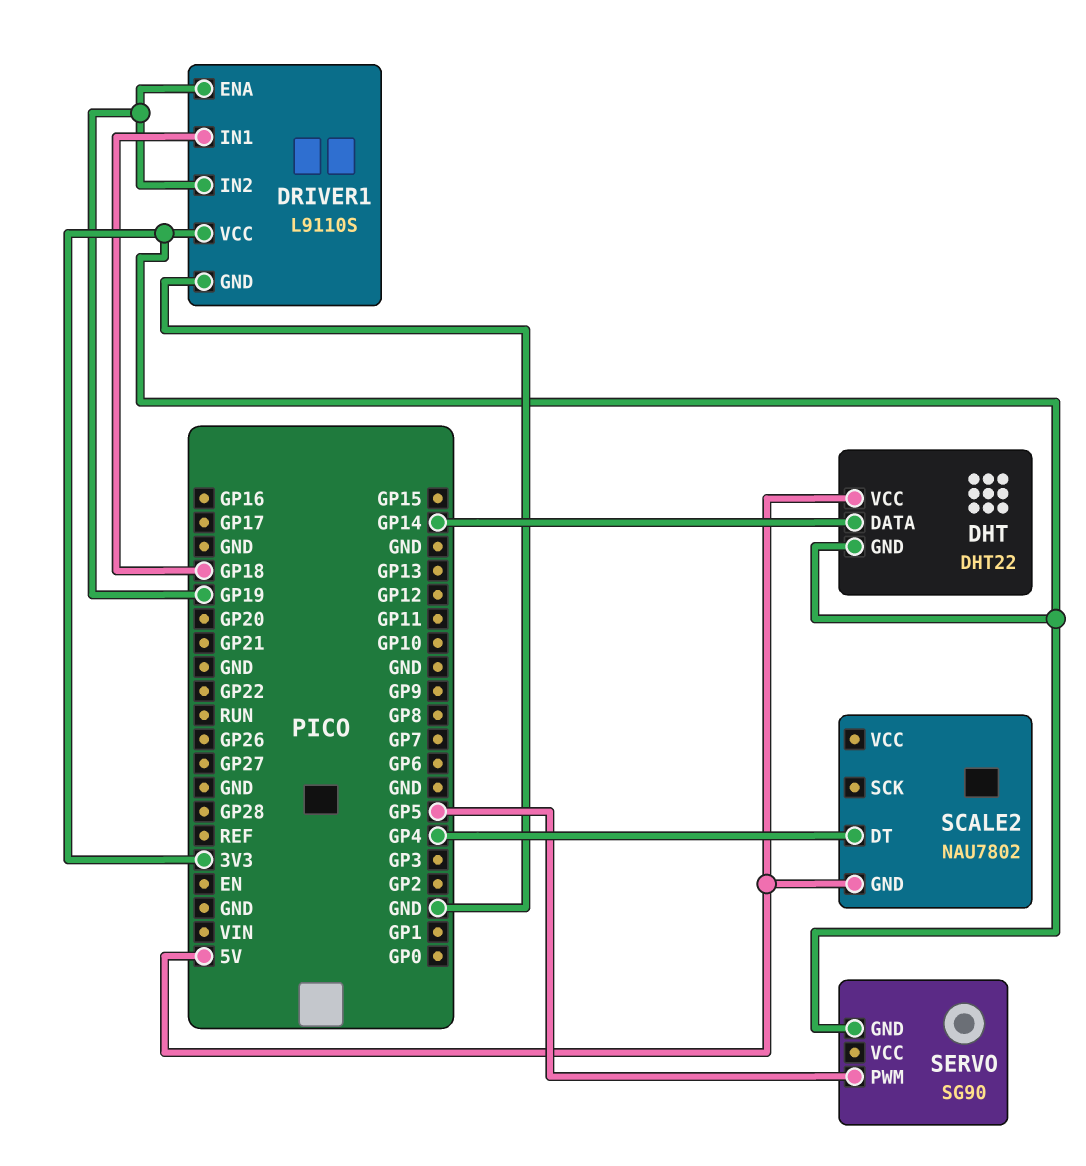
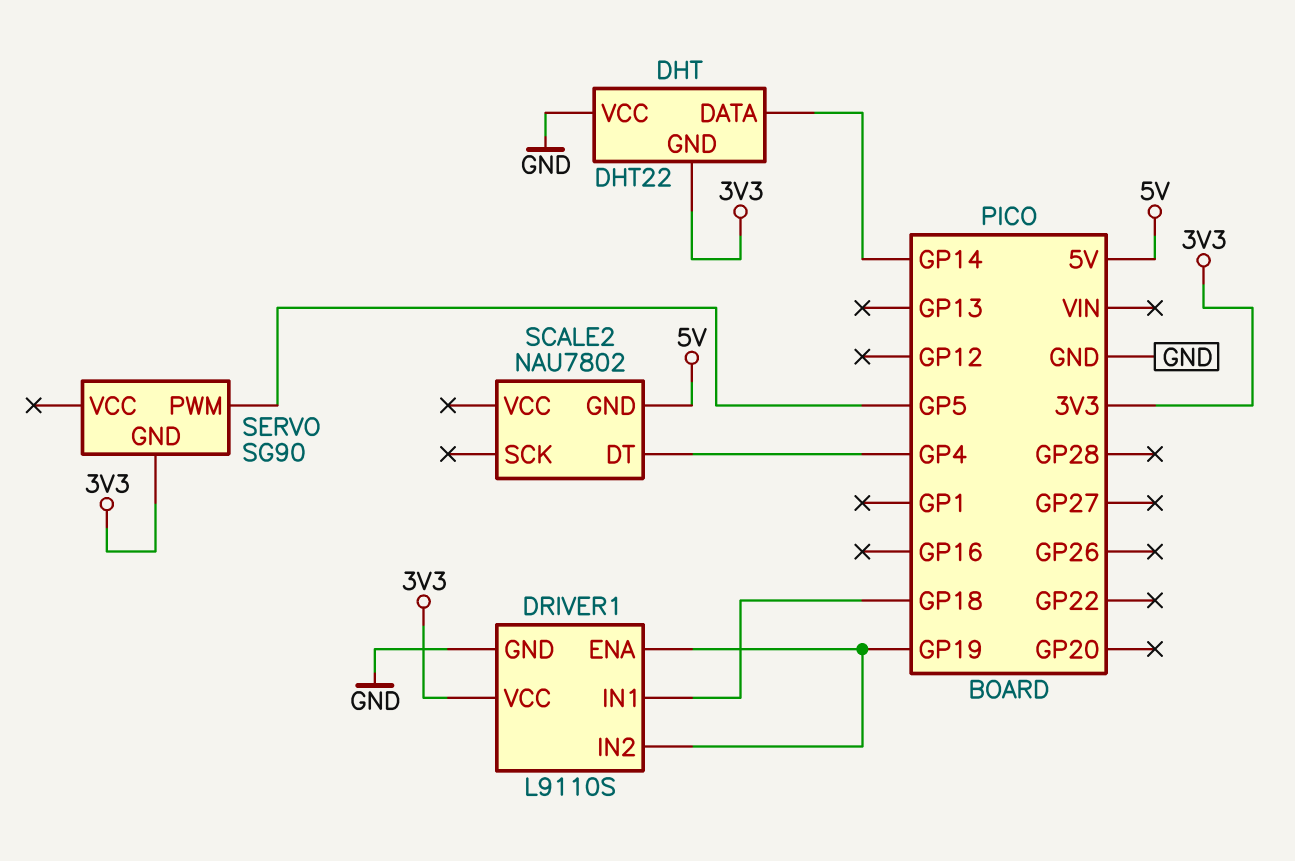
DHT pin VCC: 5V -> GND

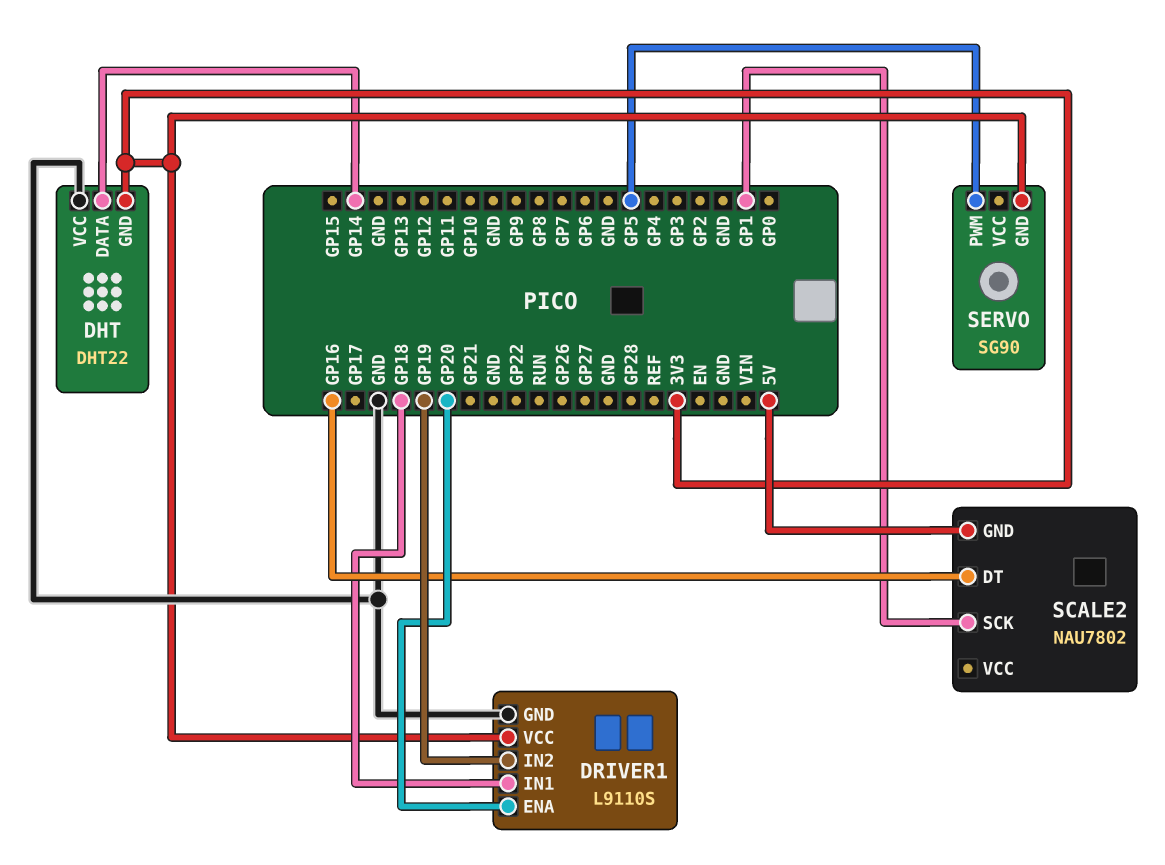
DRIVER1 pin ENA: GP19 -> GP20
SCALE2 pin DT: GP4 -> GP16
SCALE2 pin SCK: none -> GP1

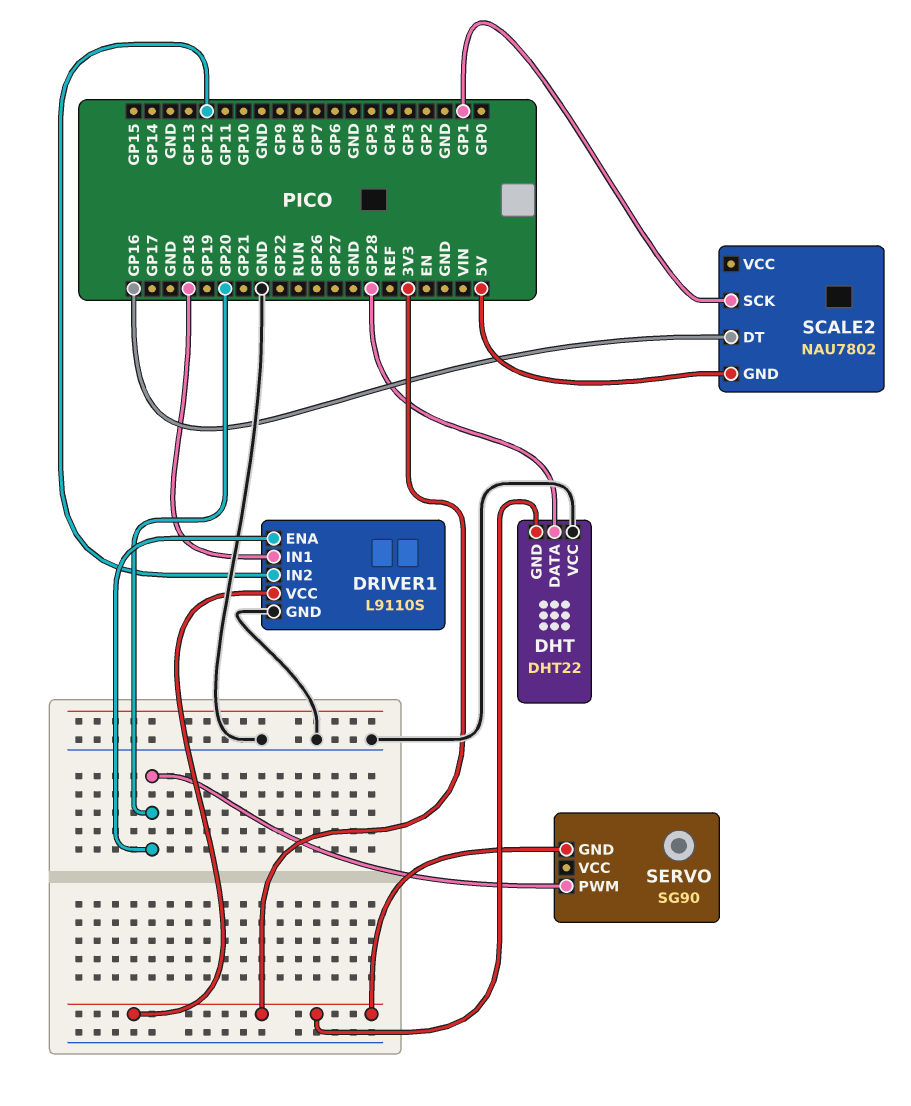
DHT pin DATA: GP14 -> GP28
DRIVER1 pin IN2: GP19 -> GP12
SERVO pin PWM: GP5 -> GP20

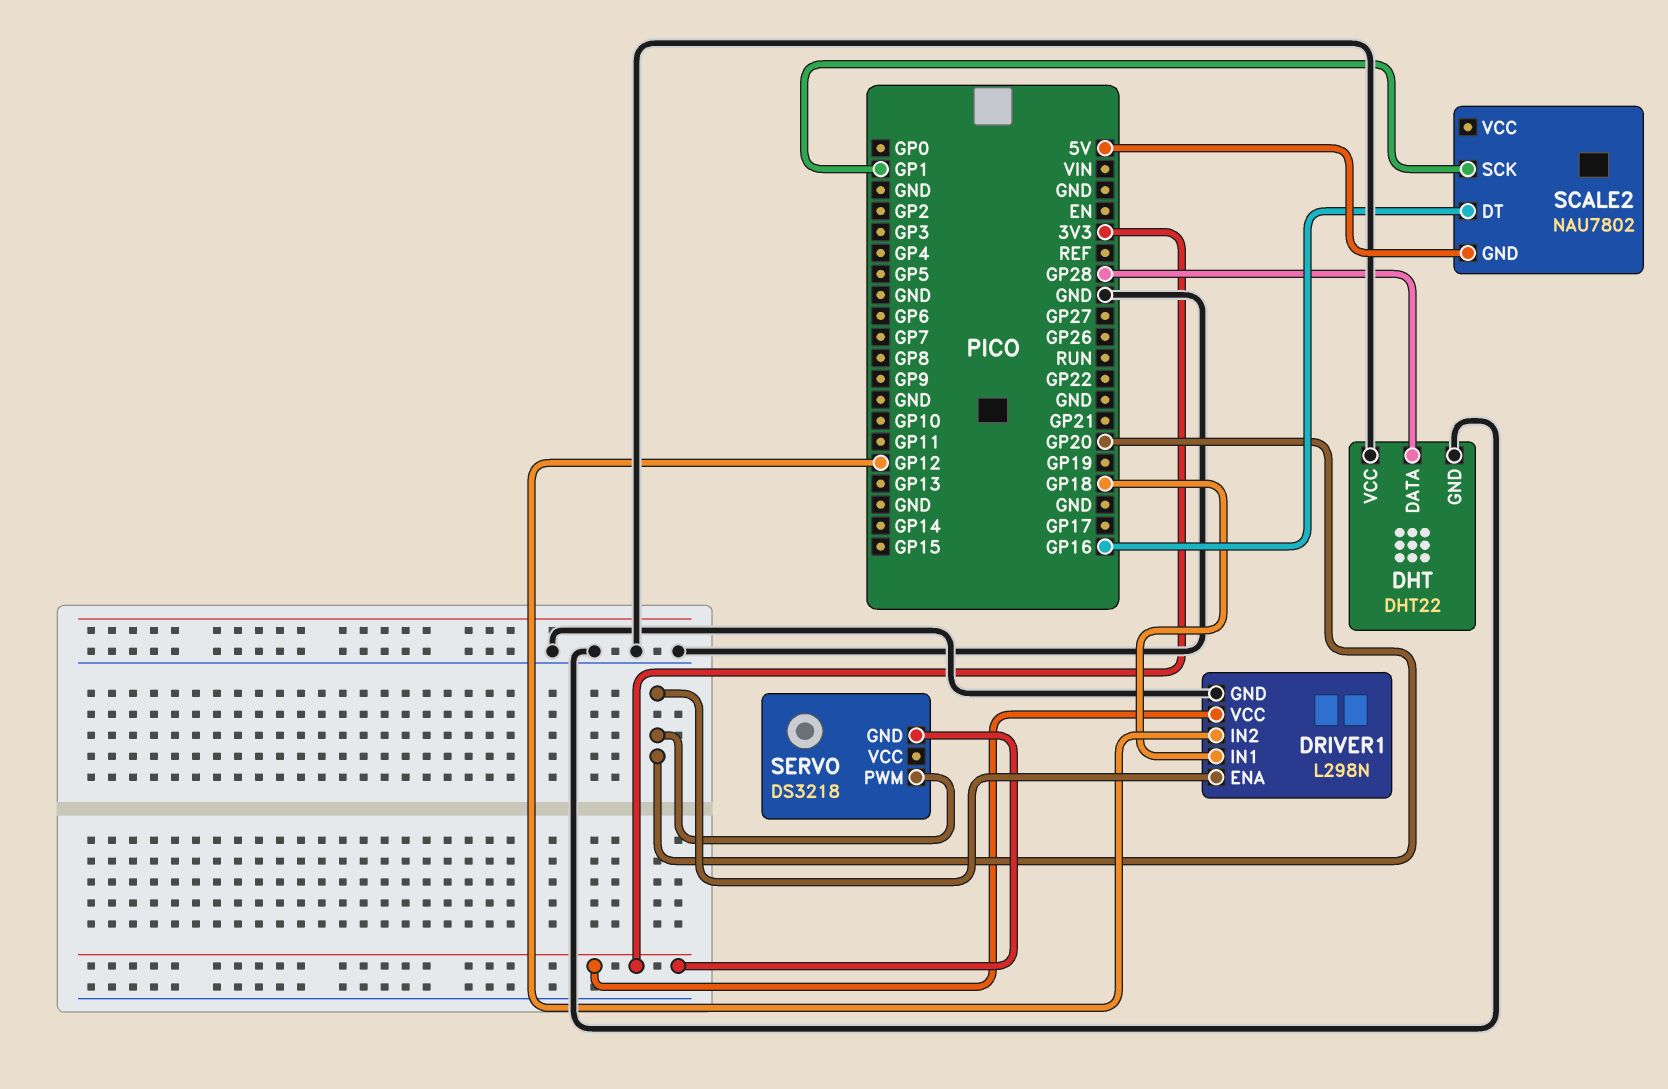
DHT pin GND: 3V3 -> GND
DRIVER1: L9110S -> L298N
SERVO: SG90 -> DS3218

